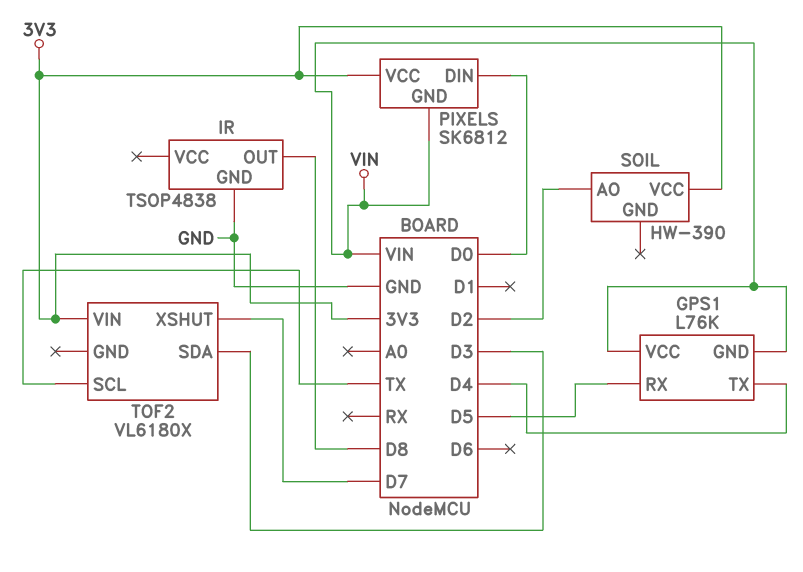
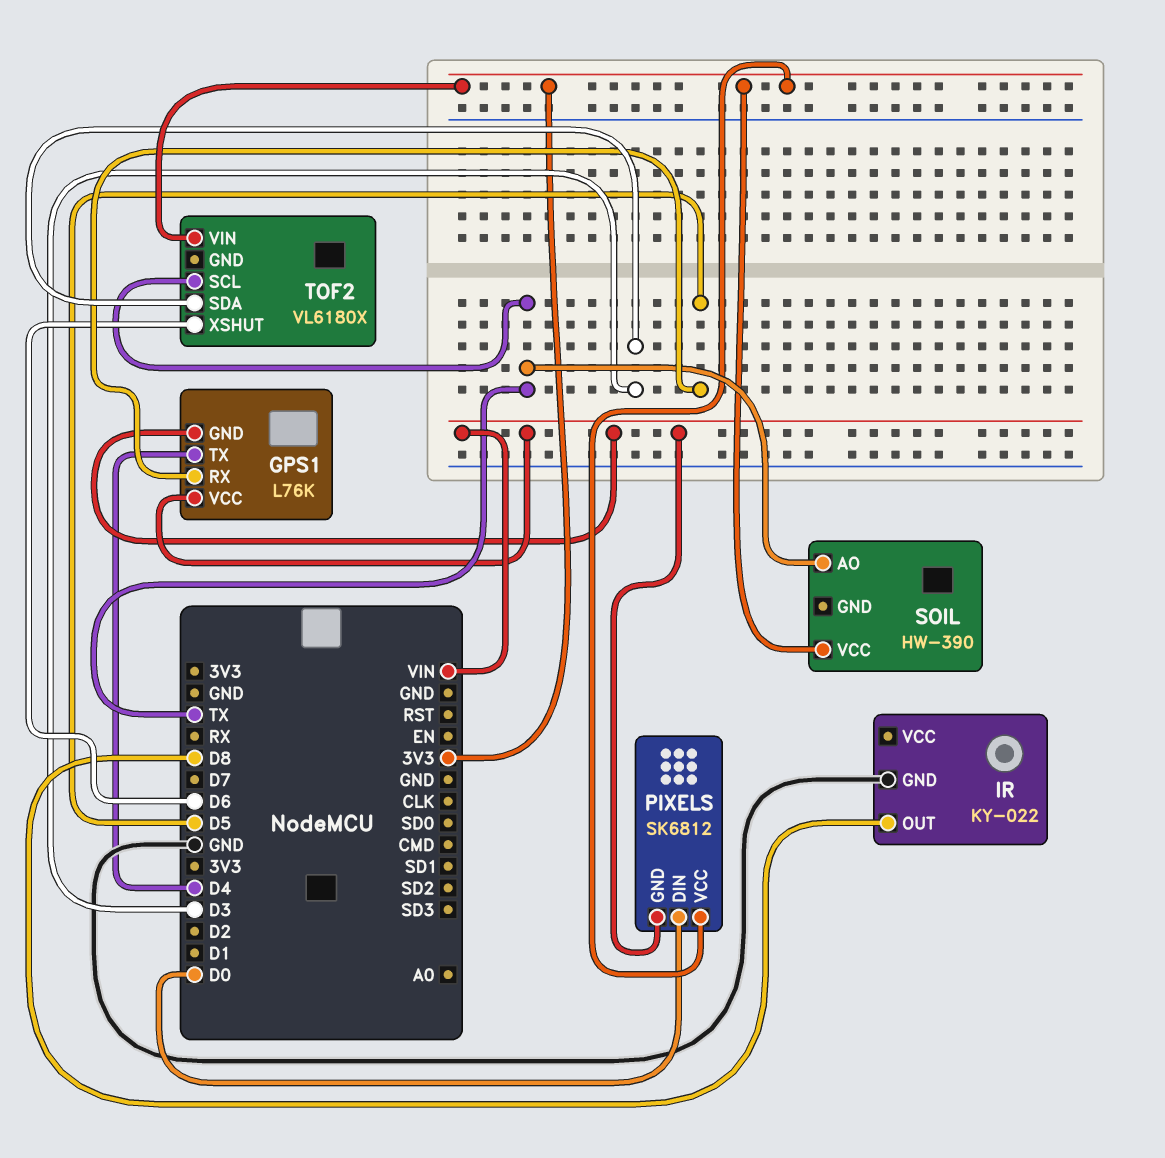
IR: TSOP4838 -> KY-022
SOIL pin AO: D2 -> TX
TOF2 pin XSHUT: D7 -> D6

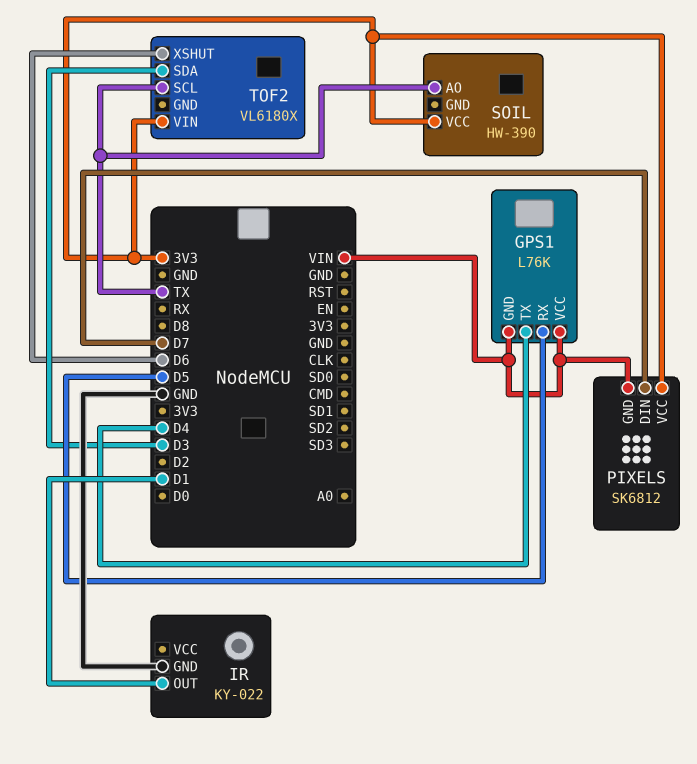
IR pin OUT: D8 -> D1
PIXELS pin DIN: D0 -> D7

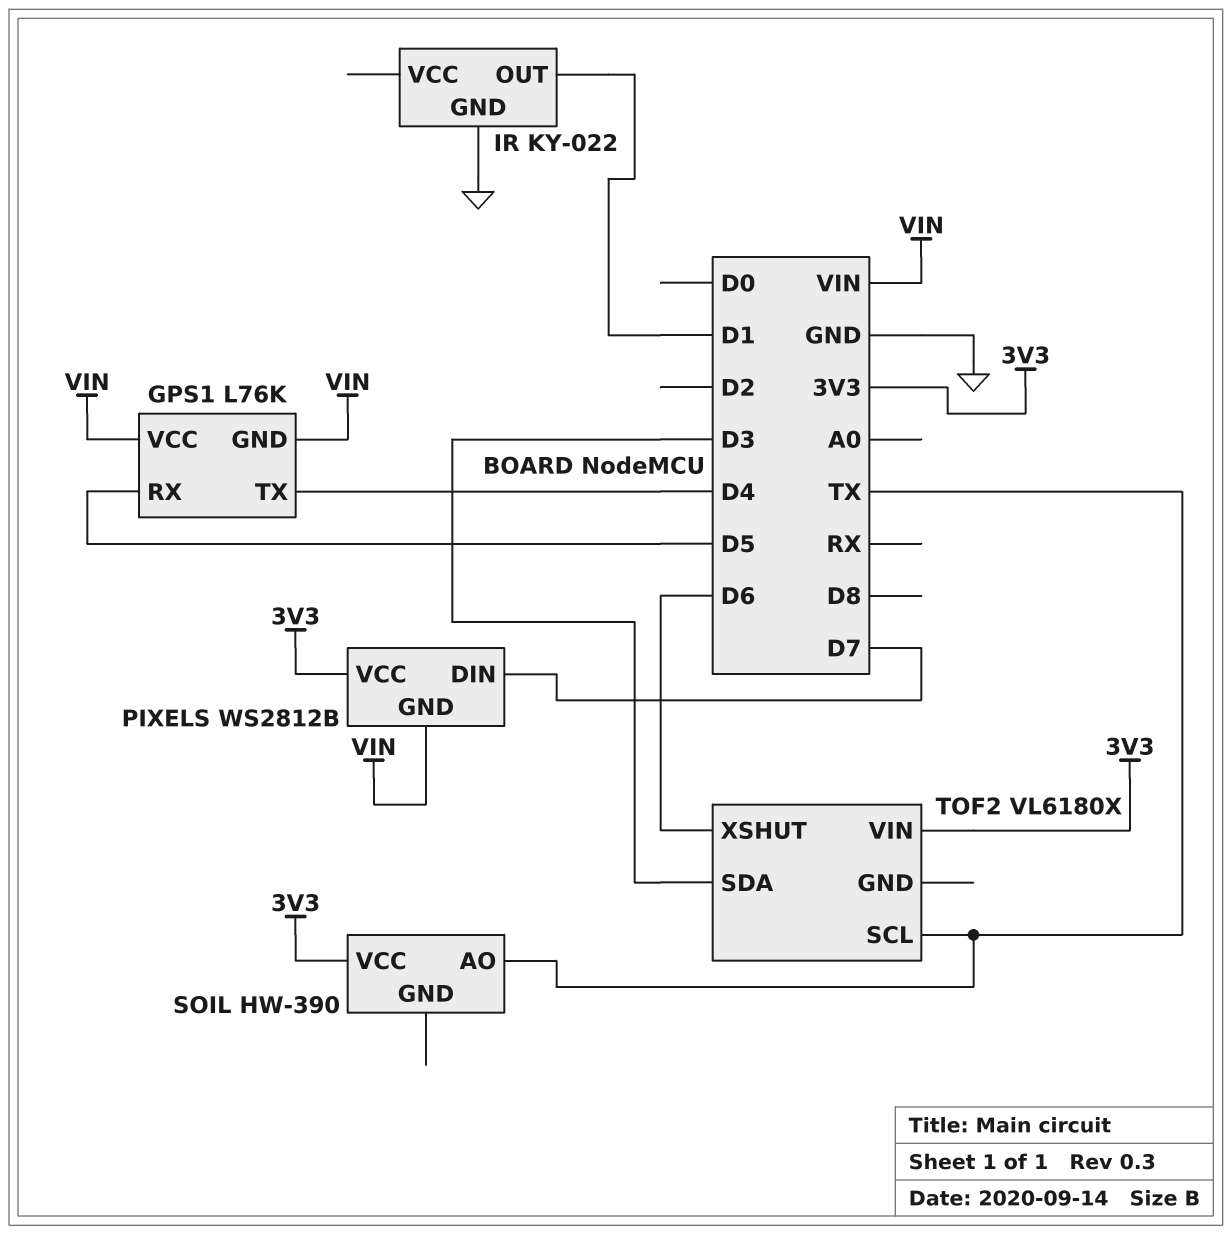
PIXELS: SK6812 -> WS2812B

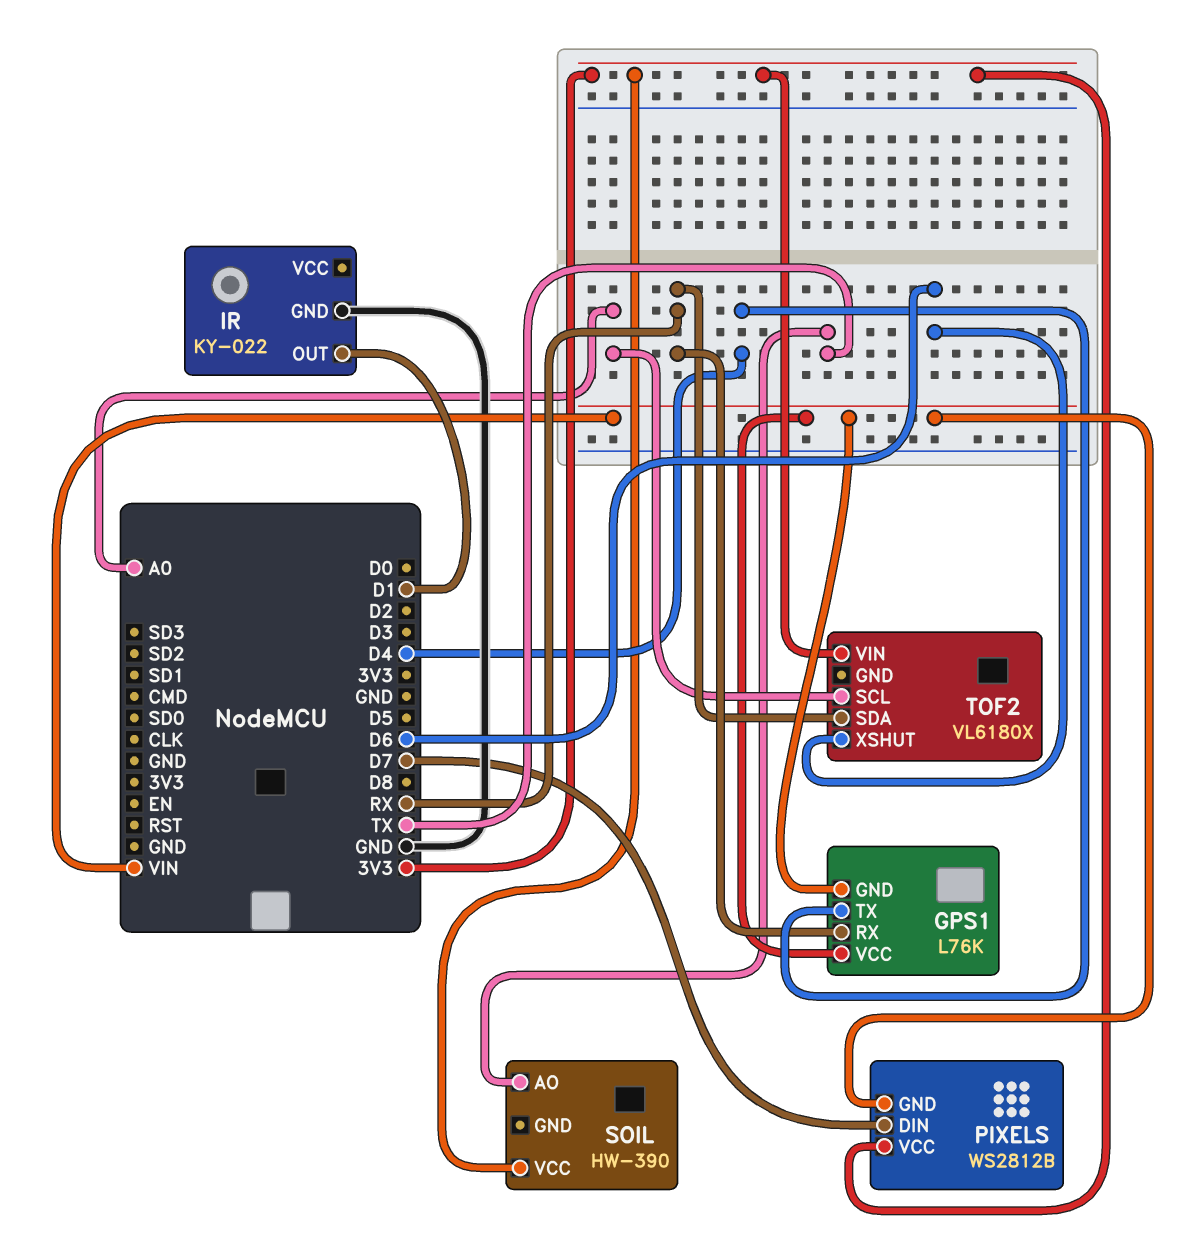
GPS1 pin RX: D5 -> RX
TOF2 pin SCL: TX -> A0
TOF2 pin SDA: D3 -> RX

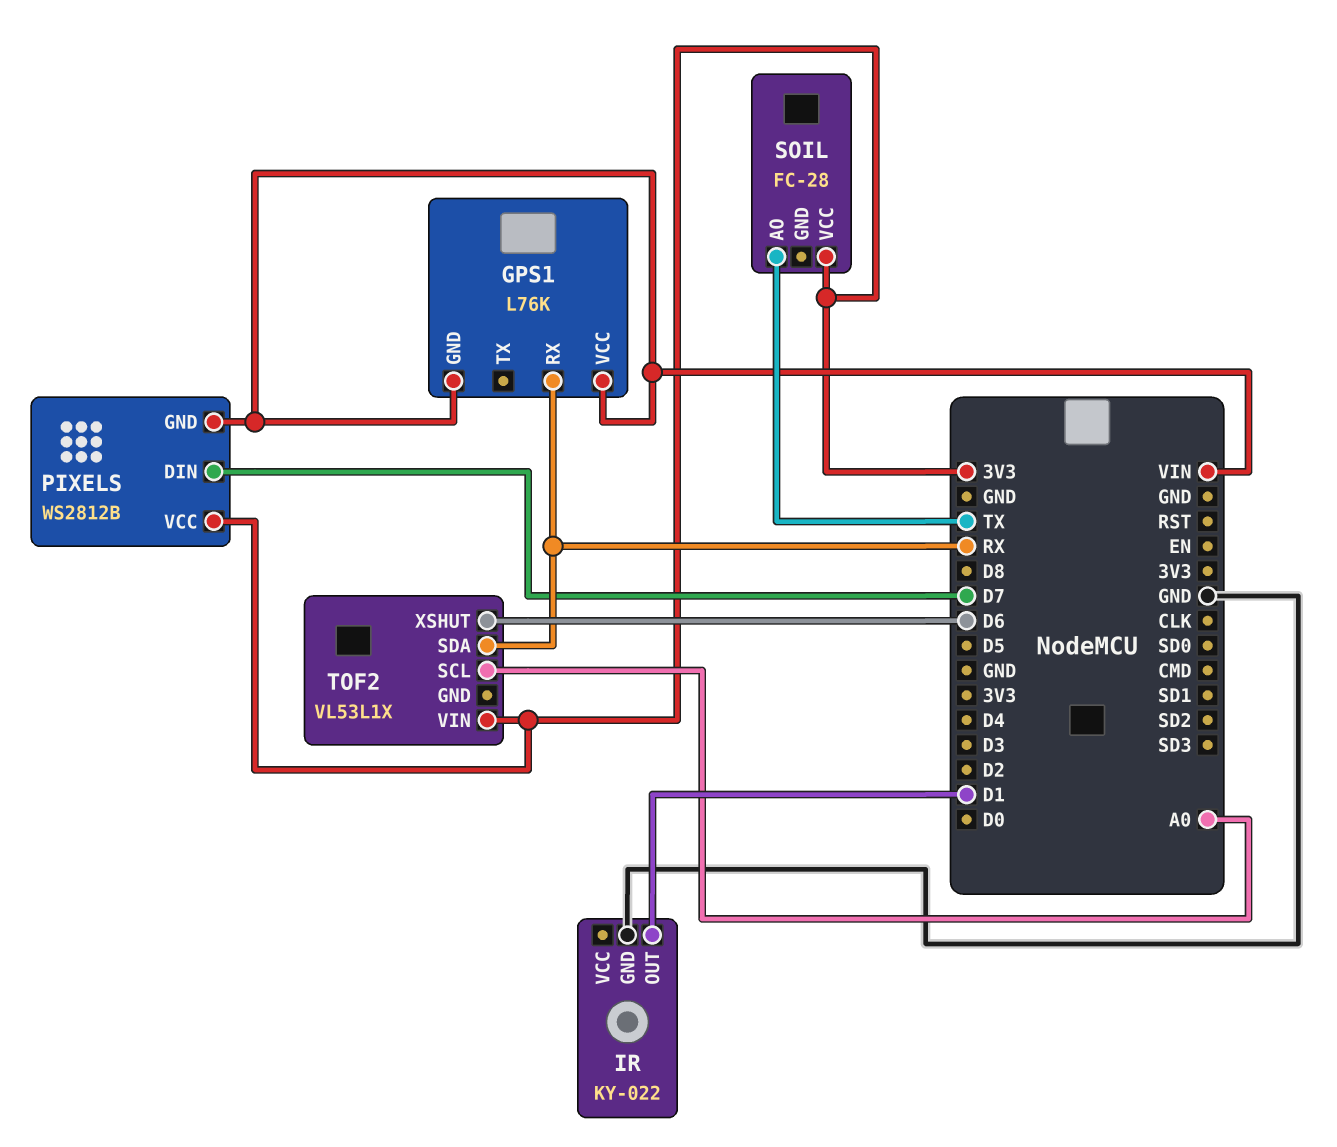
GPS1 pin TX: D4 -> none
SOIL: HW-390 -> FC-28
TOF2: VL6180X -> VL53L1X

